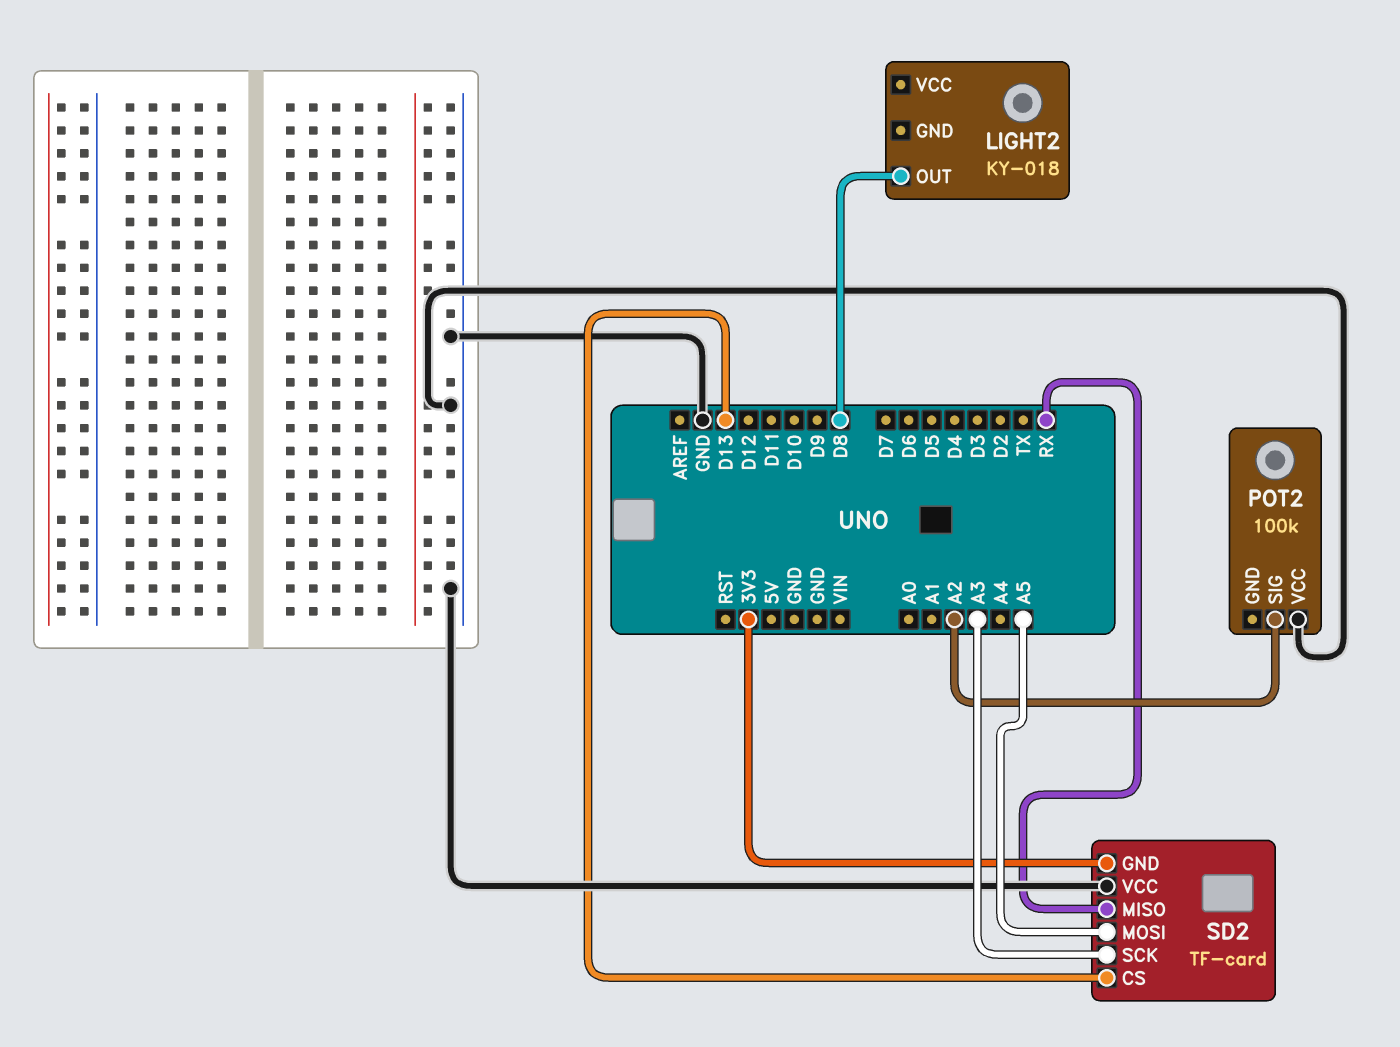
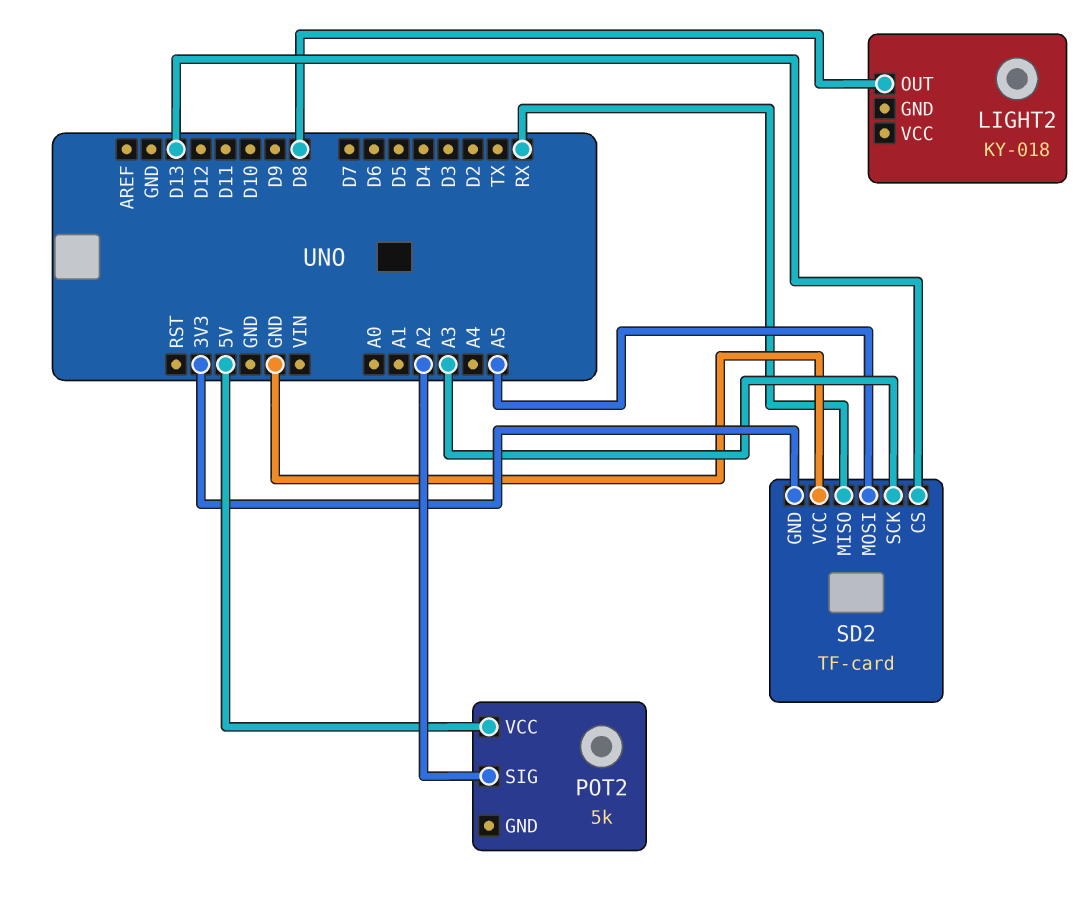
POT2: 100k -> 5k
POT2 pin VCC: GND -> 5V

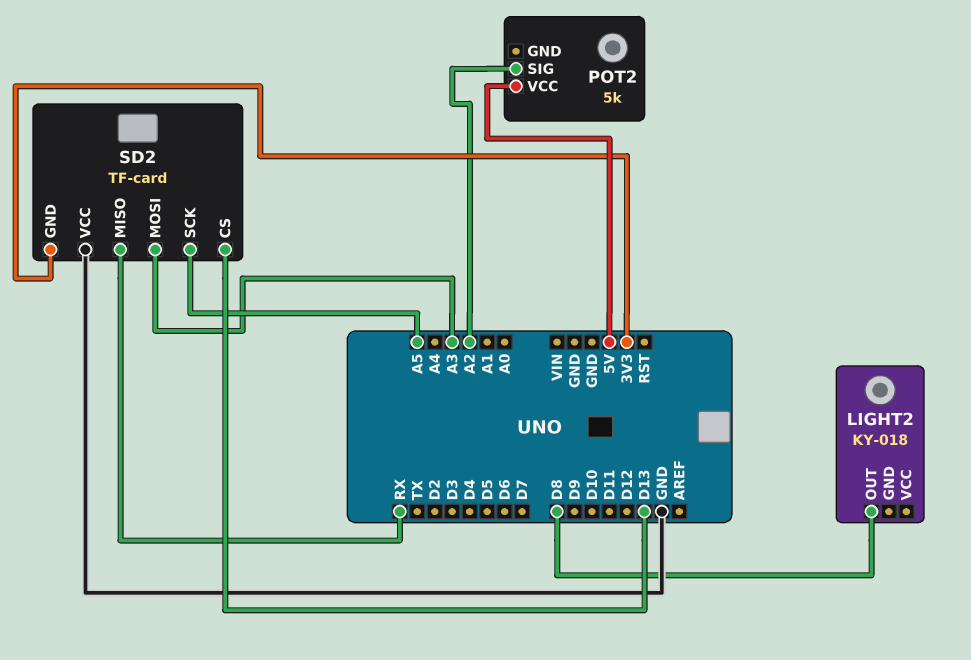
SD2 pin MOSI: A5 -> A3
SD2 pin SCK: A3 -> A5

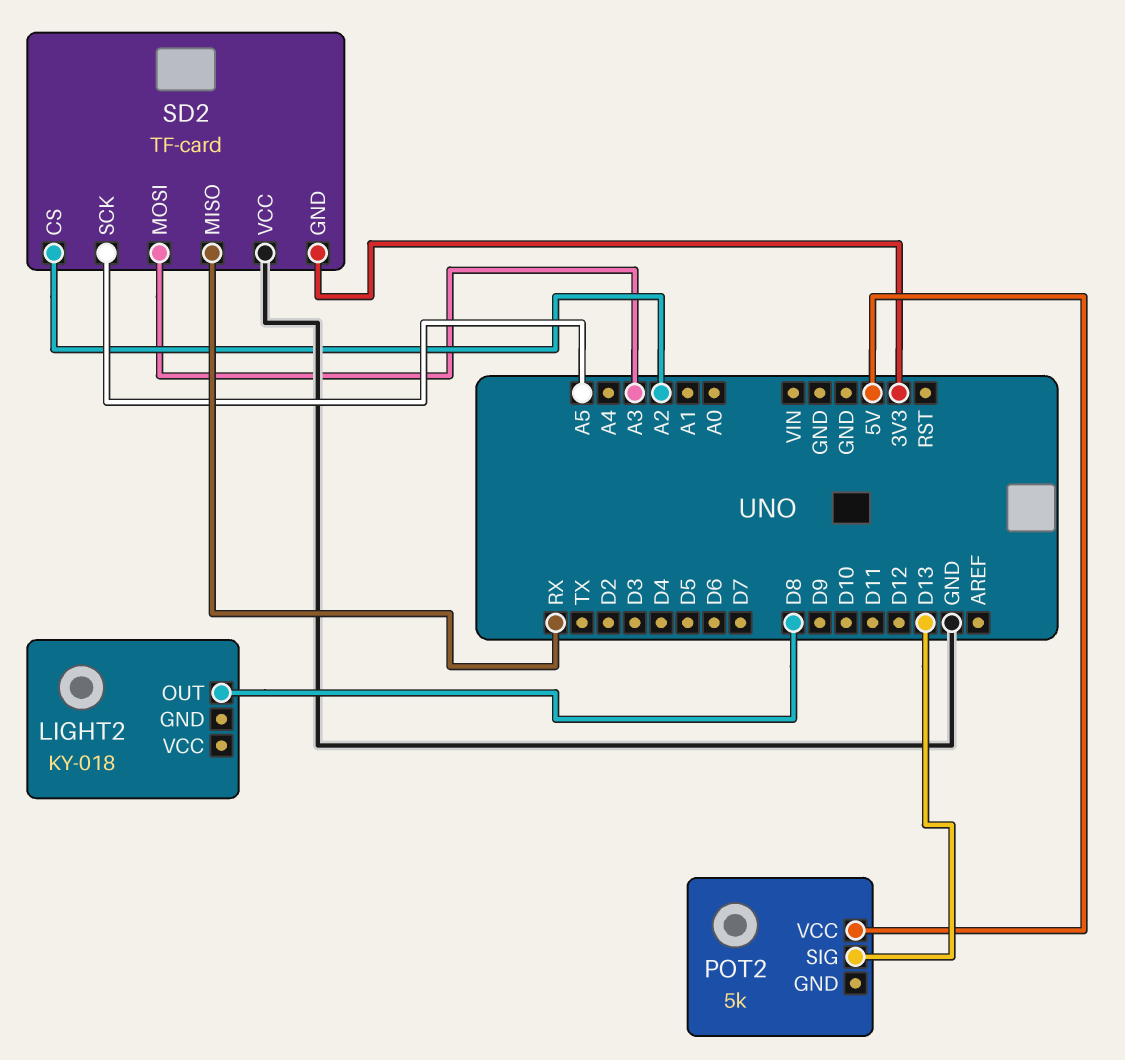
POT2 pin SIG: A2 -> D13
SD2 pin CS: D13 -> A2

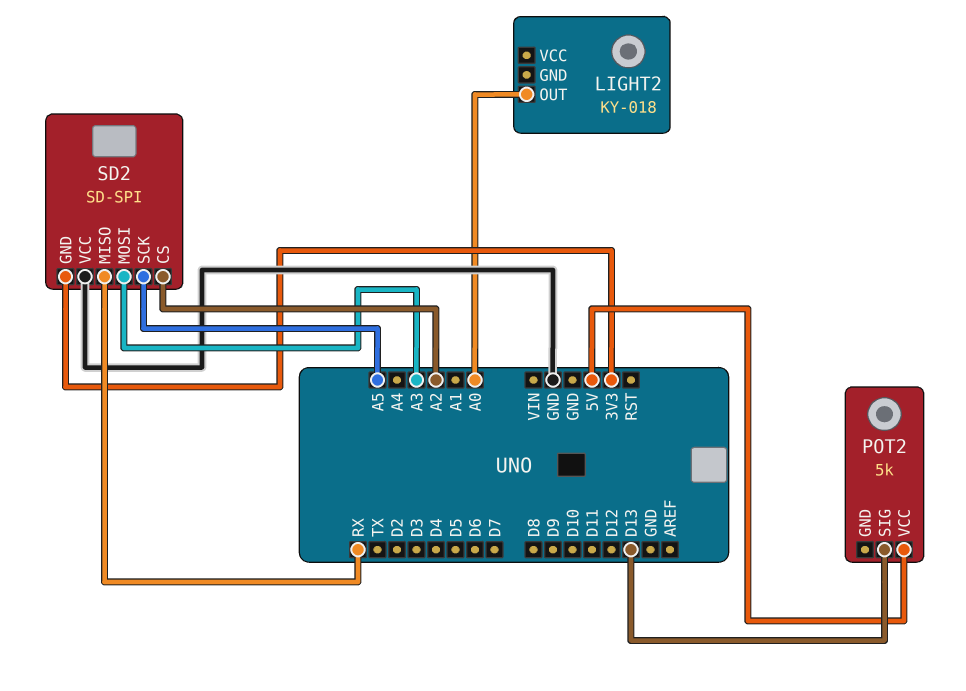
LIGHT2 pin OUT: D8 -> A0
SD2: TF-card -> SD-SPI

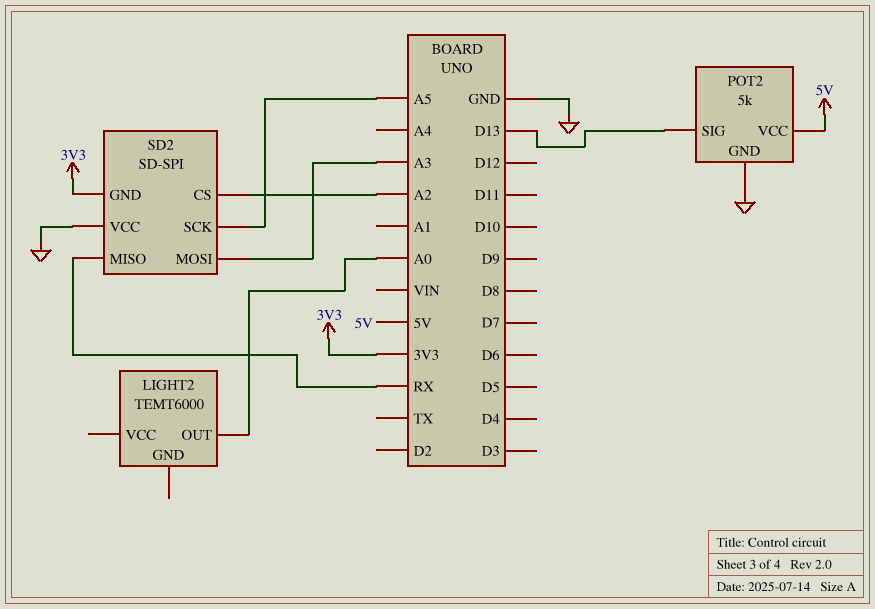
LIGHT2: KY-018 -> TEMT6000
POT2 pin GND: none -> GND

